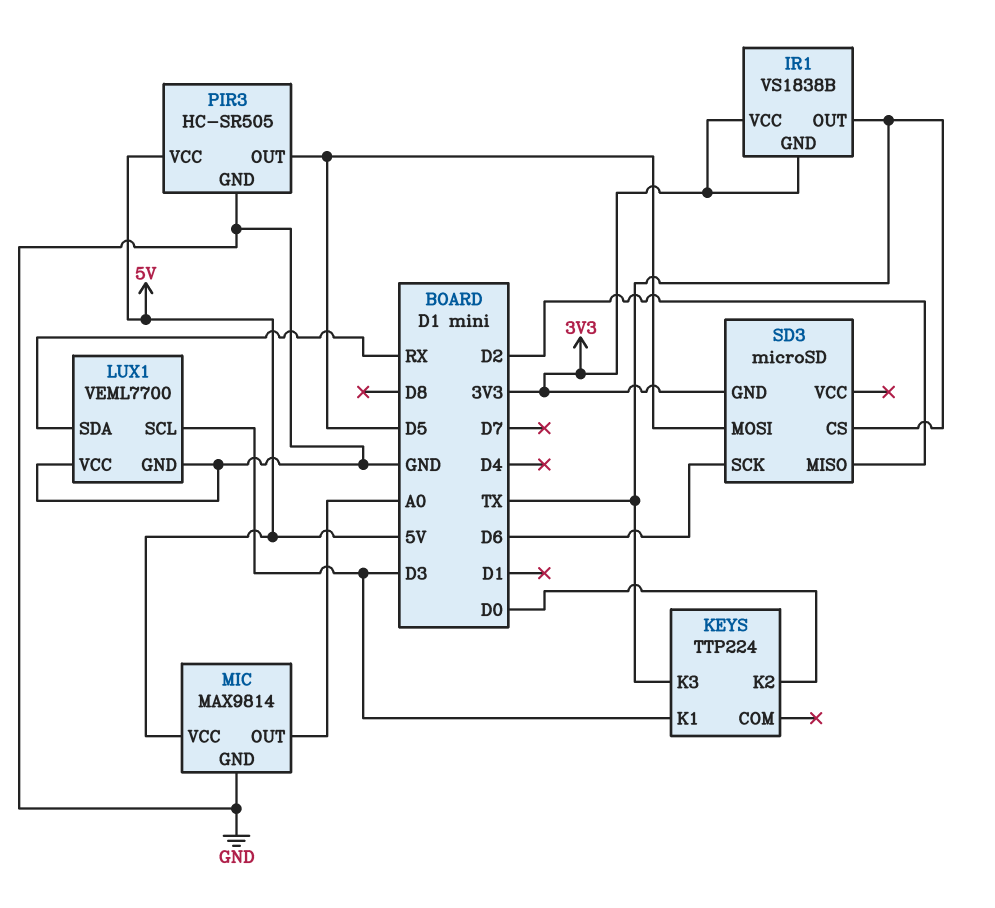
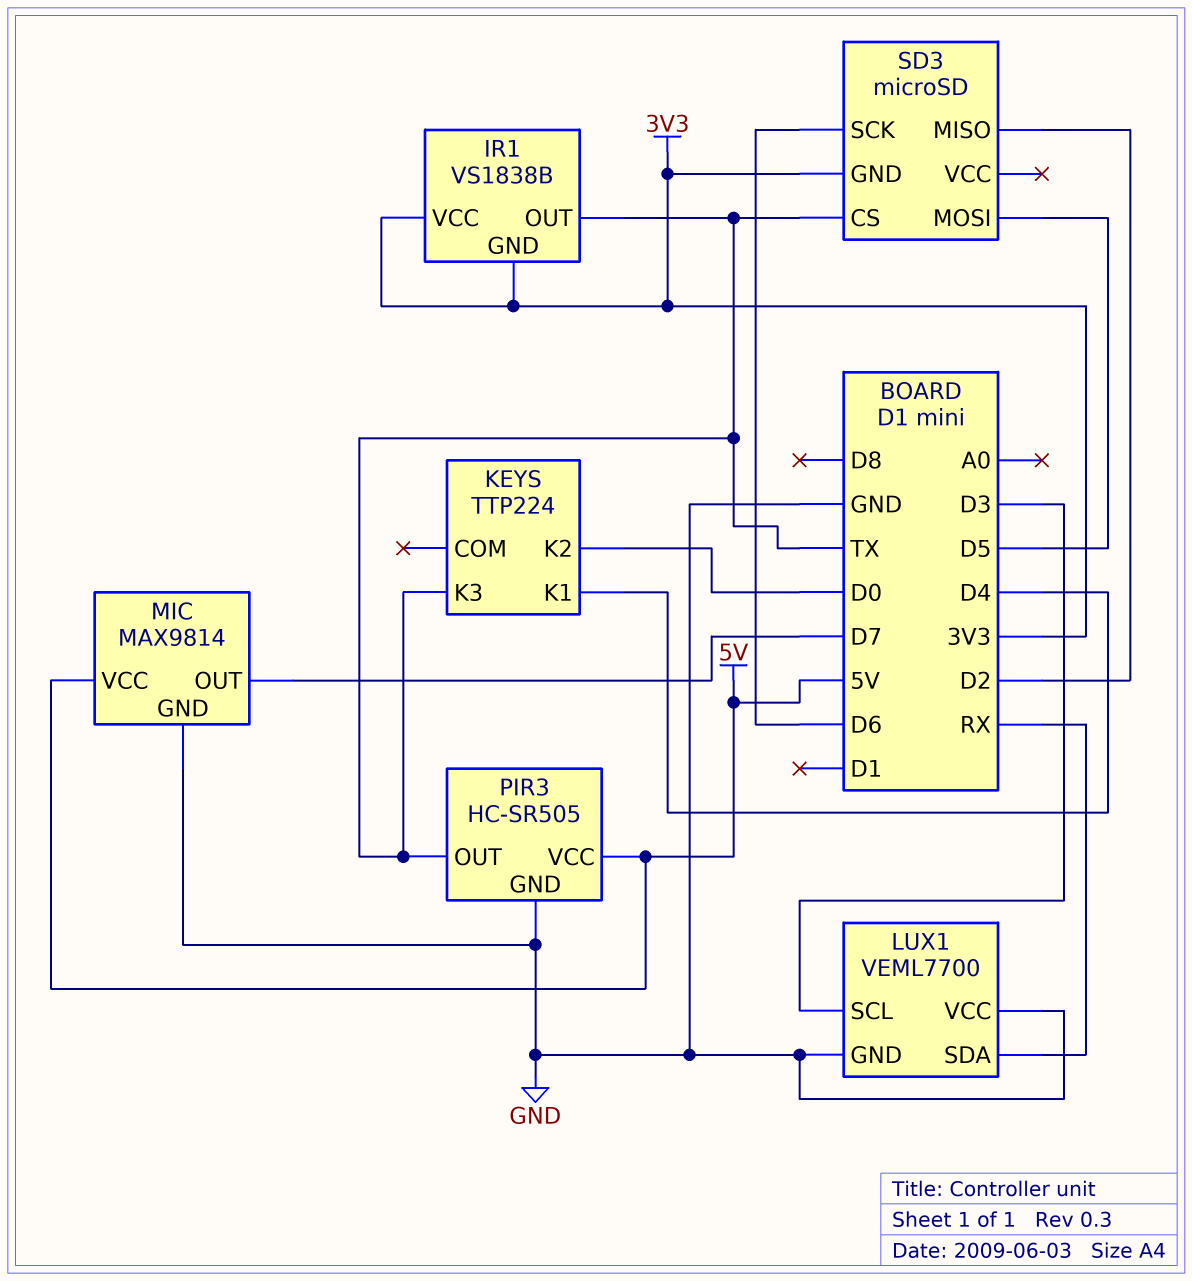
KEYS pin K1: D3 -> D4
MIC pin OUT: A0 -> D7
PIR3 pin OUT: D5 -> TX

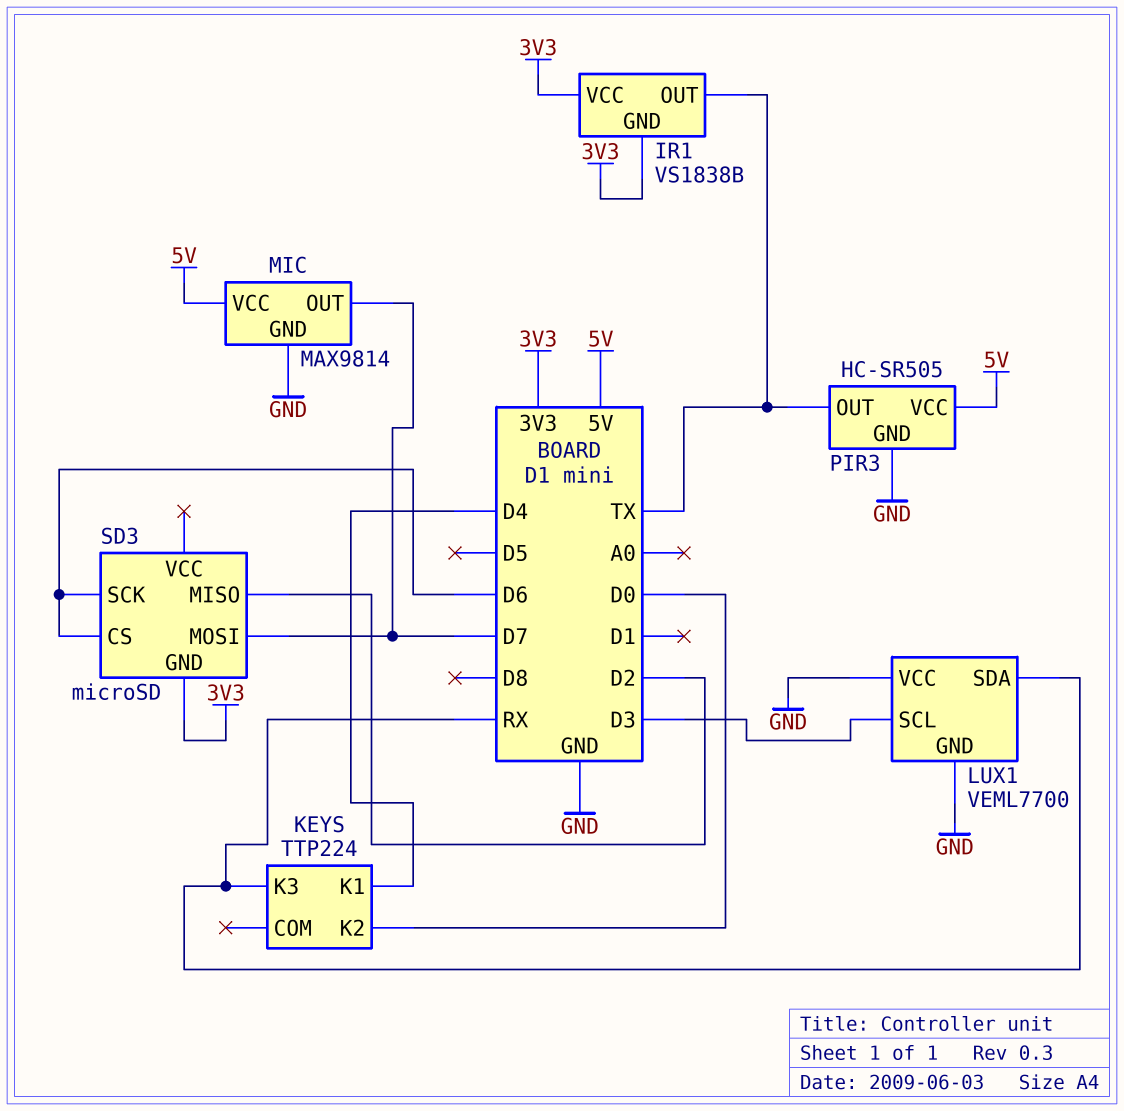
KEYS pin K3: TX -> RX
SD3 pin CS: TX -> D6
SD3 pin MOSI: D5 -> D7

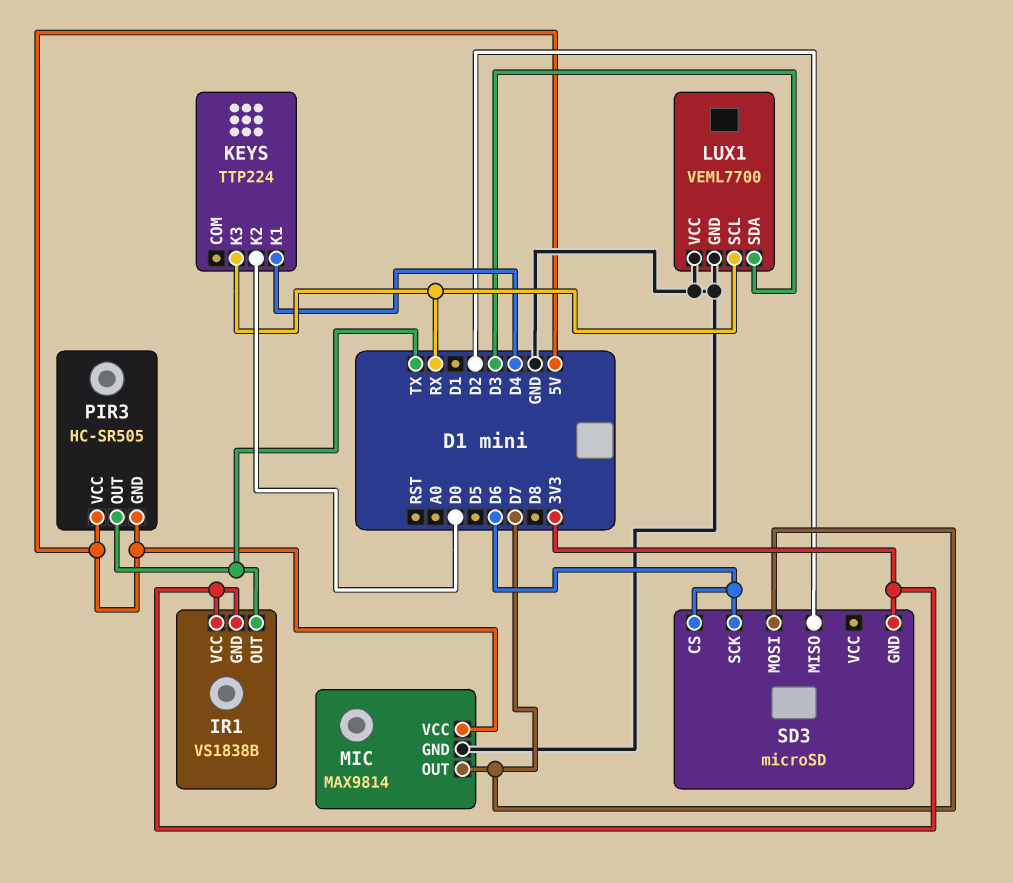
LUX1 pin SCL: D3 -> RX
LUX1 pin SDA: RX -> D3
PIR3 pin GND: GND -> 5V

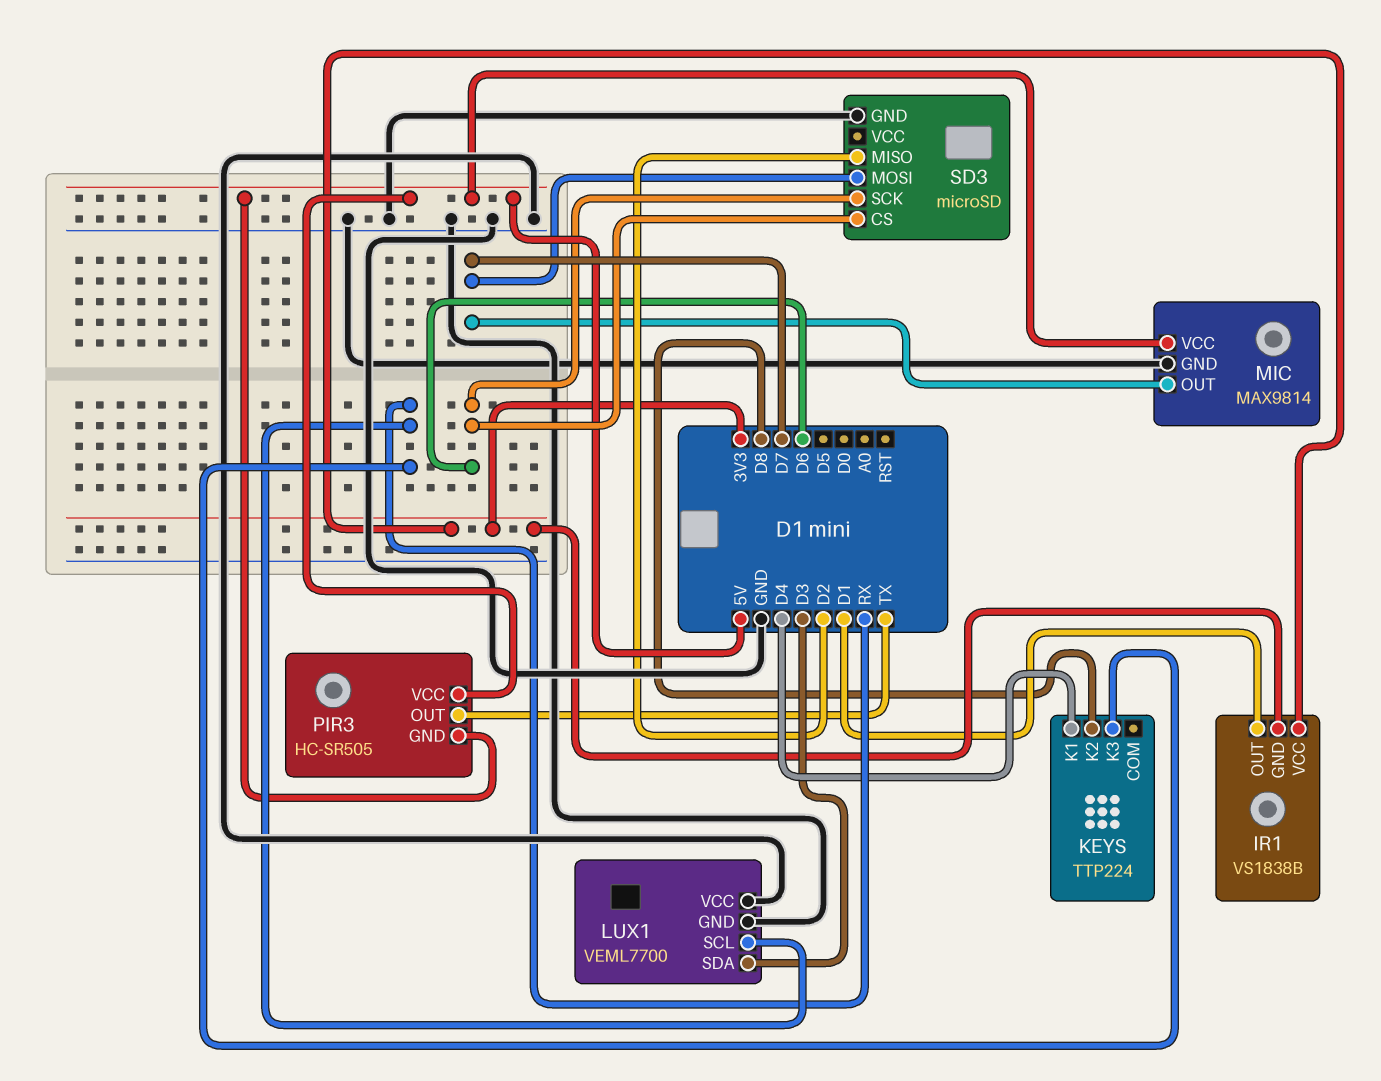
IR1 pin OUT: TX -> D1
KEYS pin K2: D0 -> D8
SD3 pin GND: 3V3 -> GND

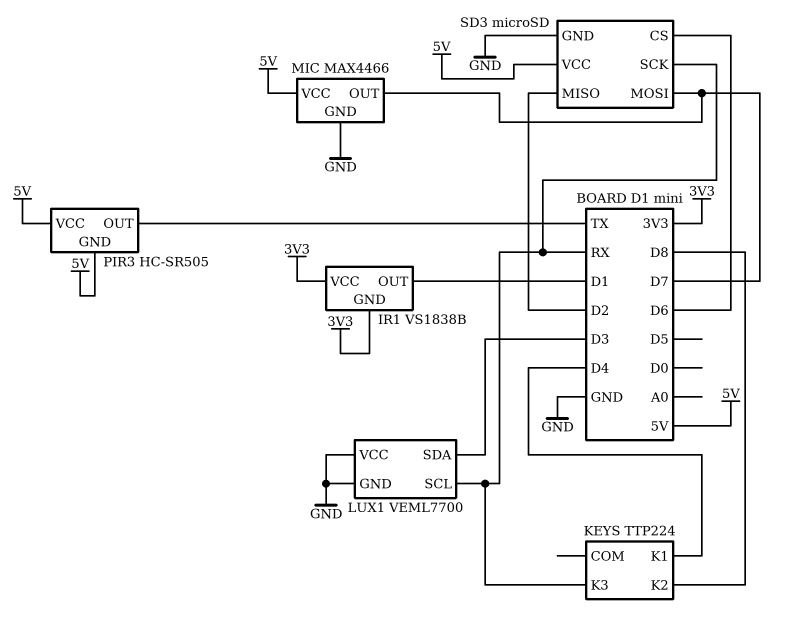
MIC: MAX9814 -> MAX4466
SD3 pin SCK: D6 -> RX
SD3 pin VCC: none -> 5V

